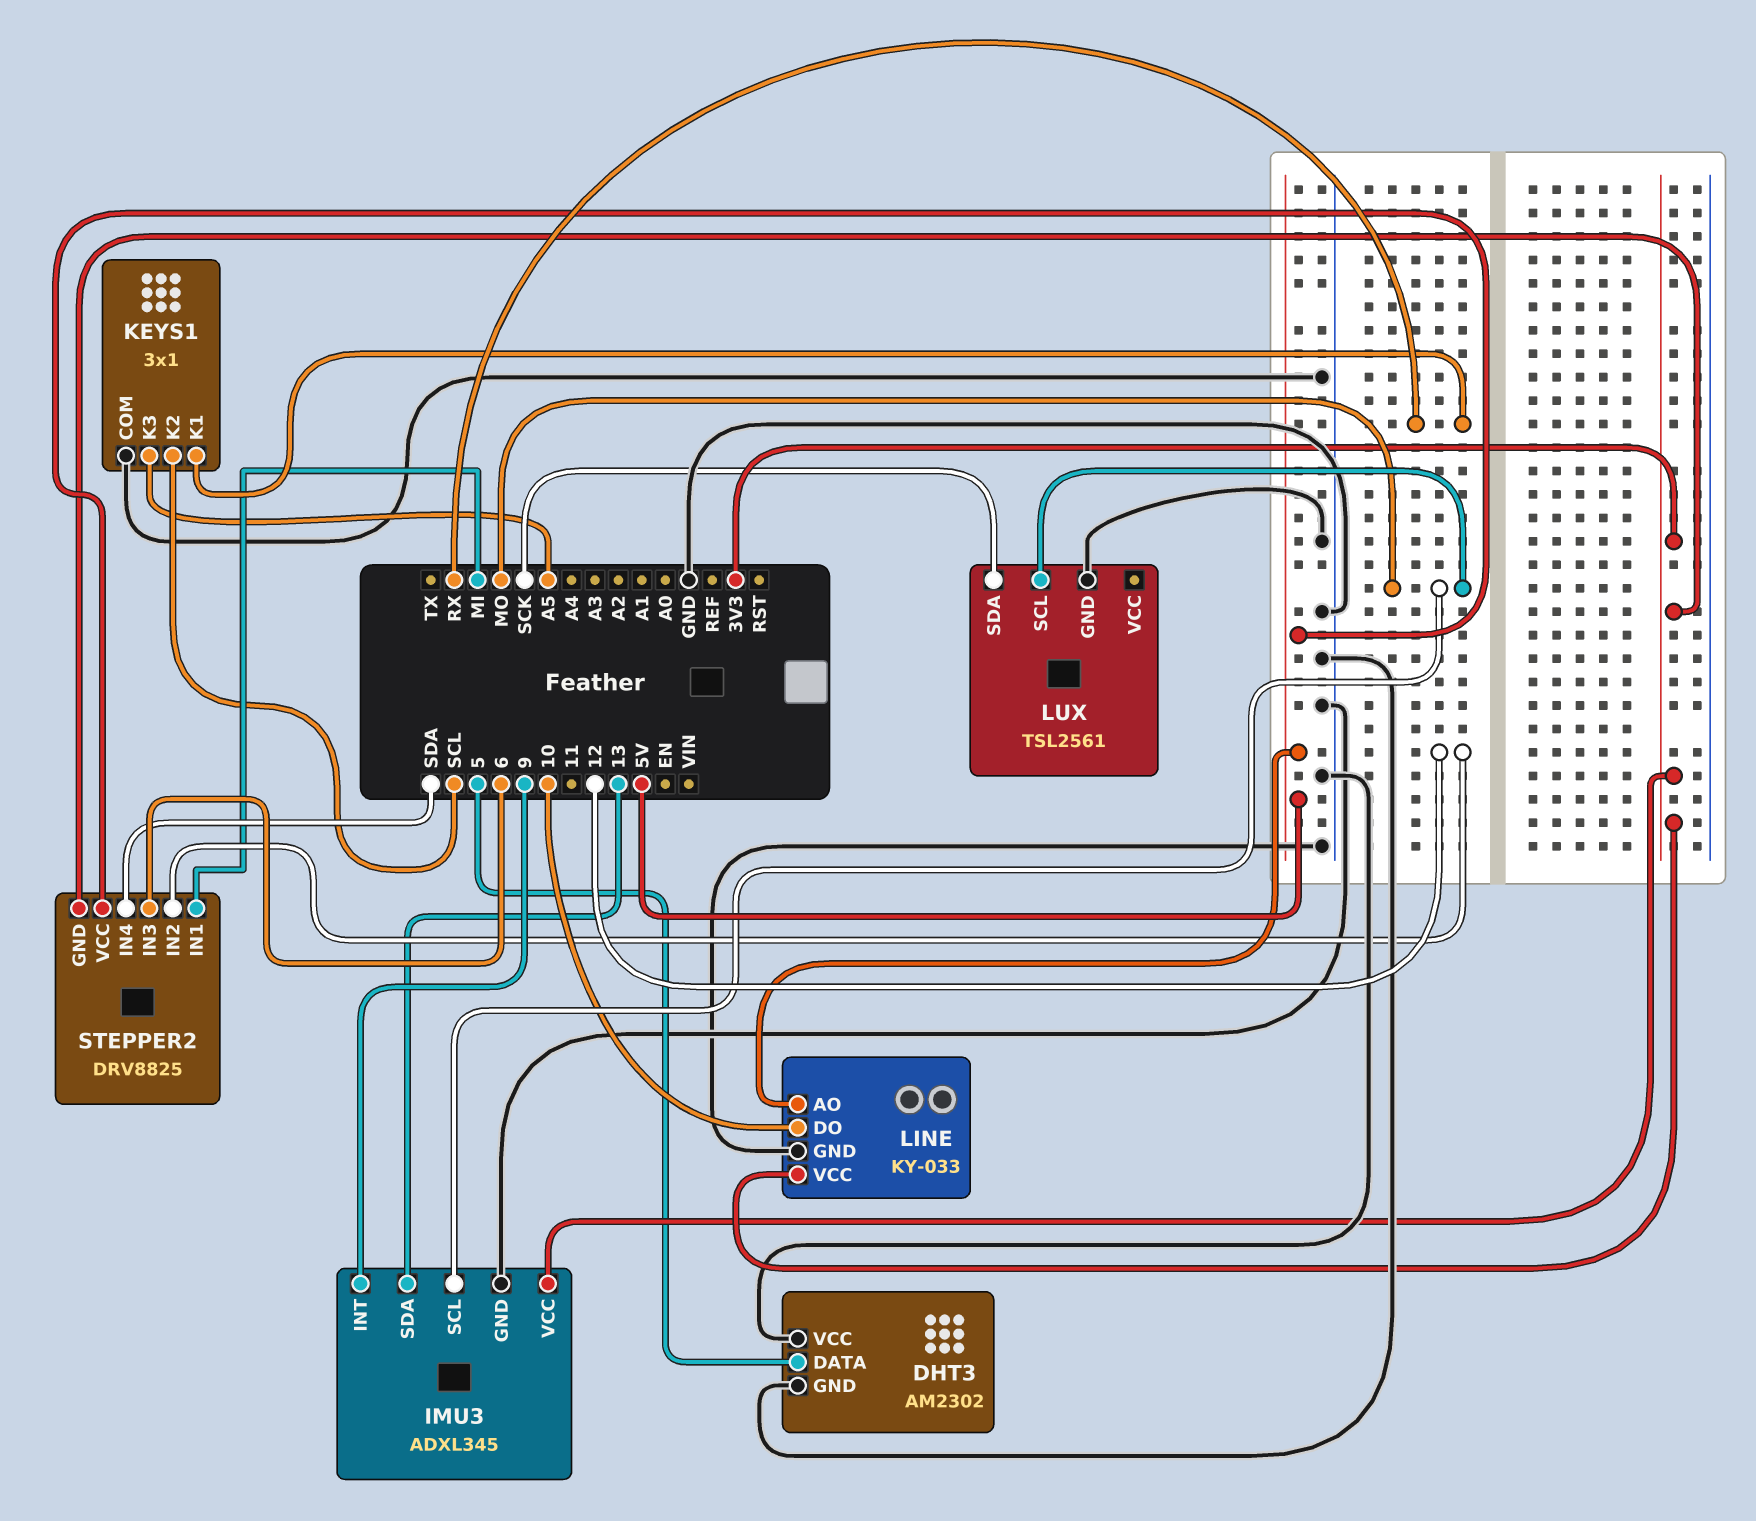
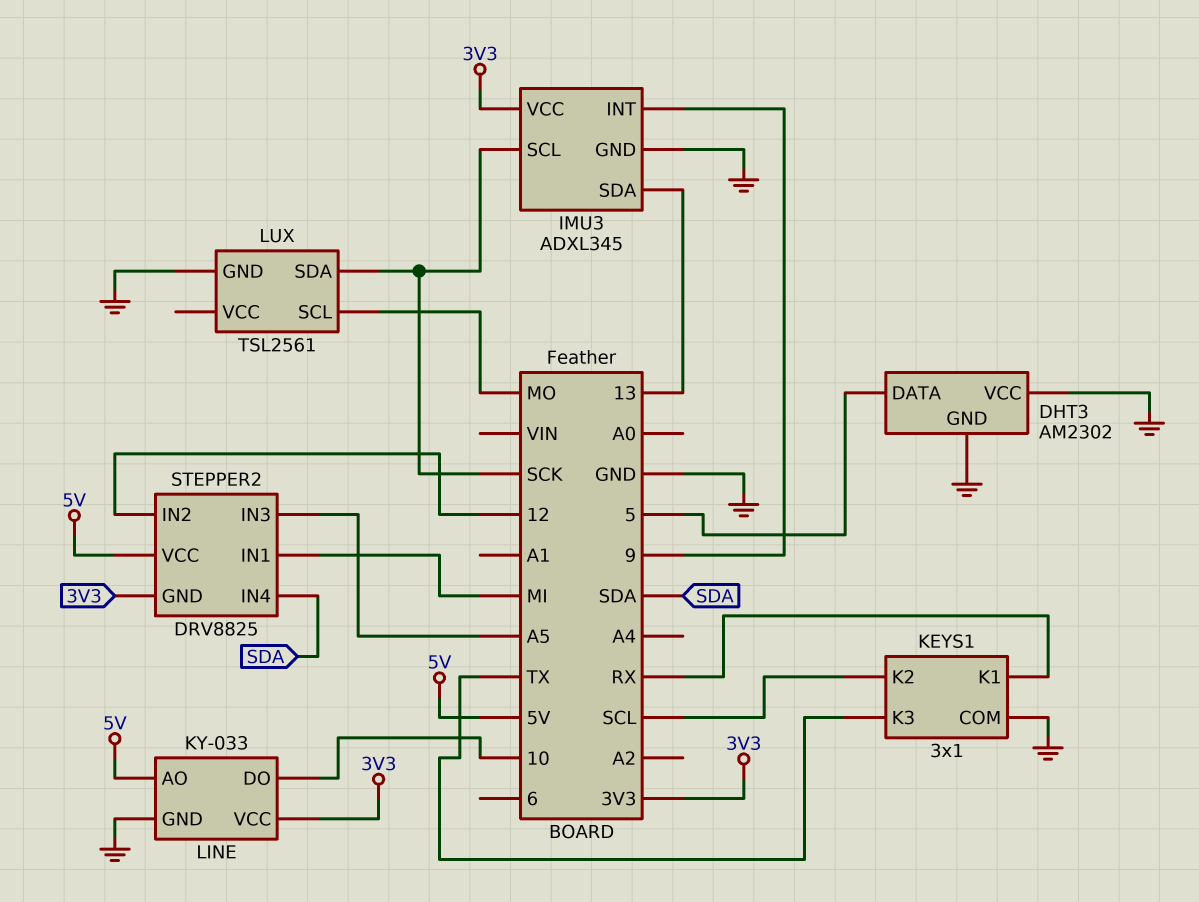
IMU3 pin SCL: MO -> SCK
KEYS1 pin K3: A5 -> TX
STEPPER2 pin IN3: 6 -> A5

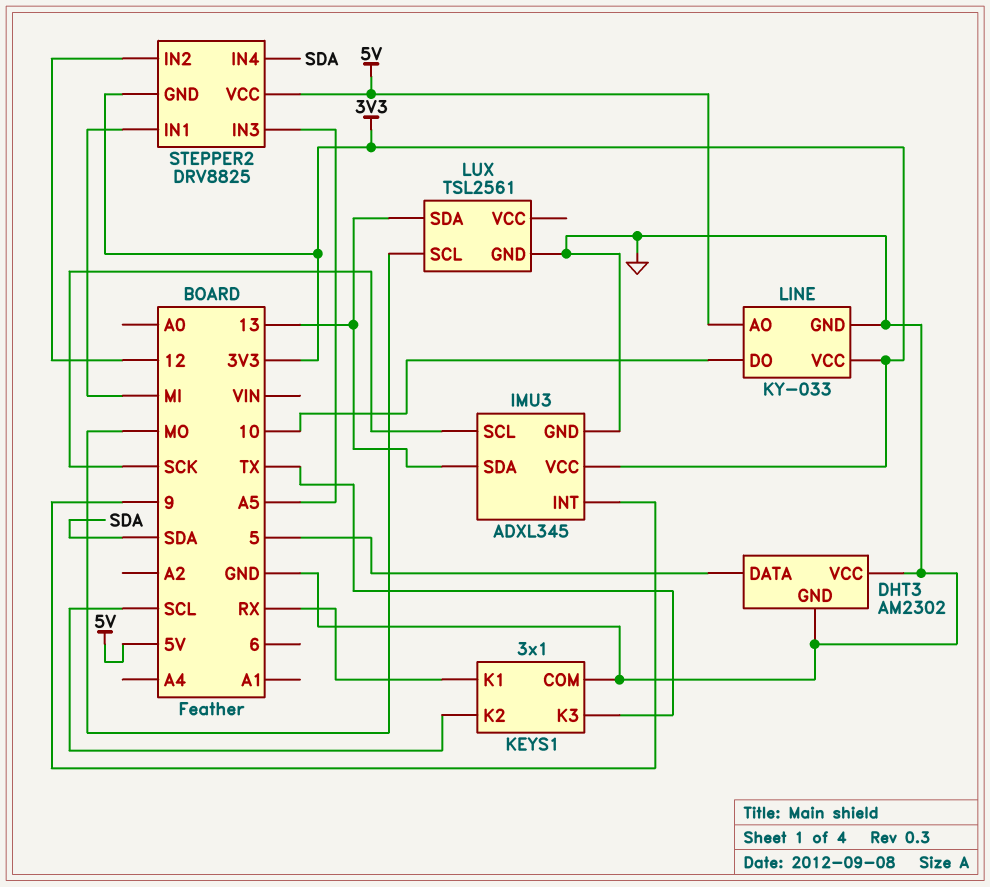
LUX pin SDA: SCK -> 13

